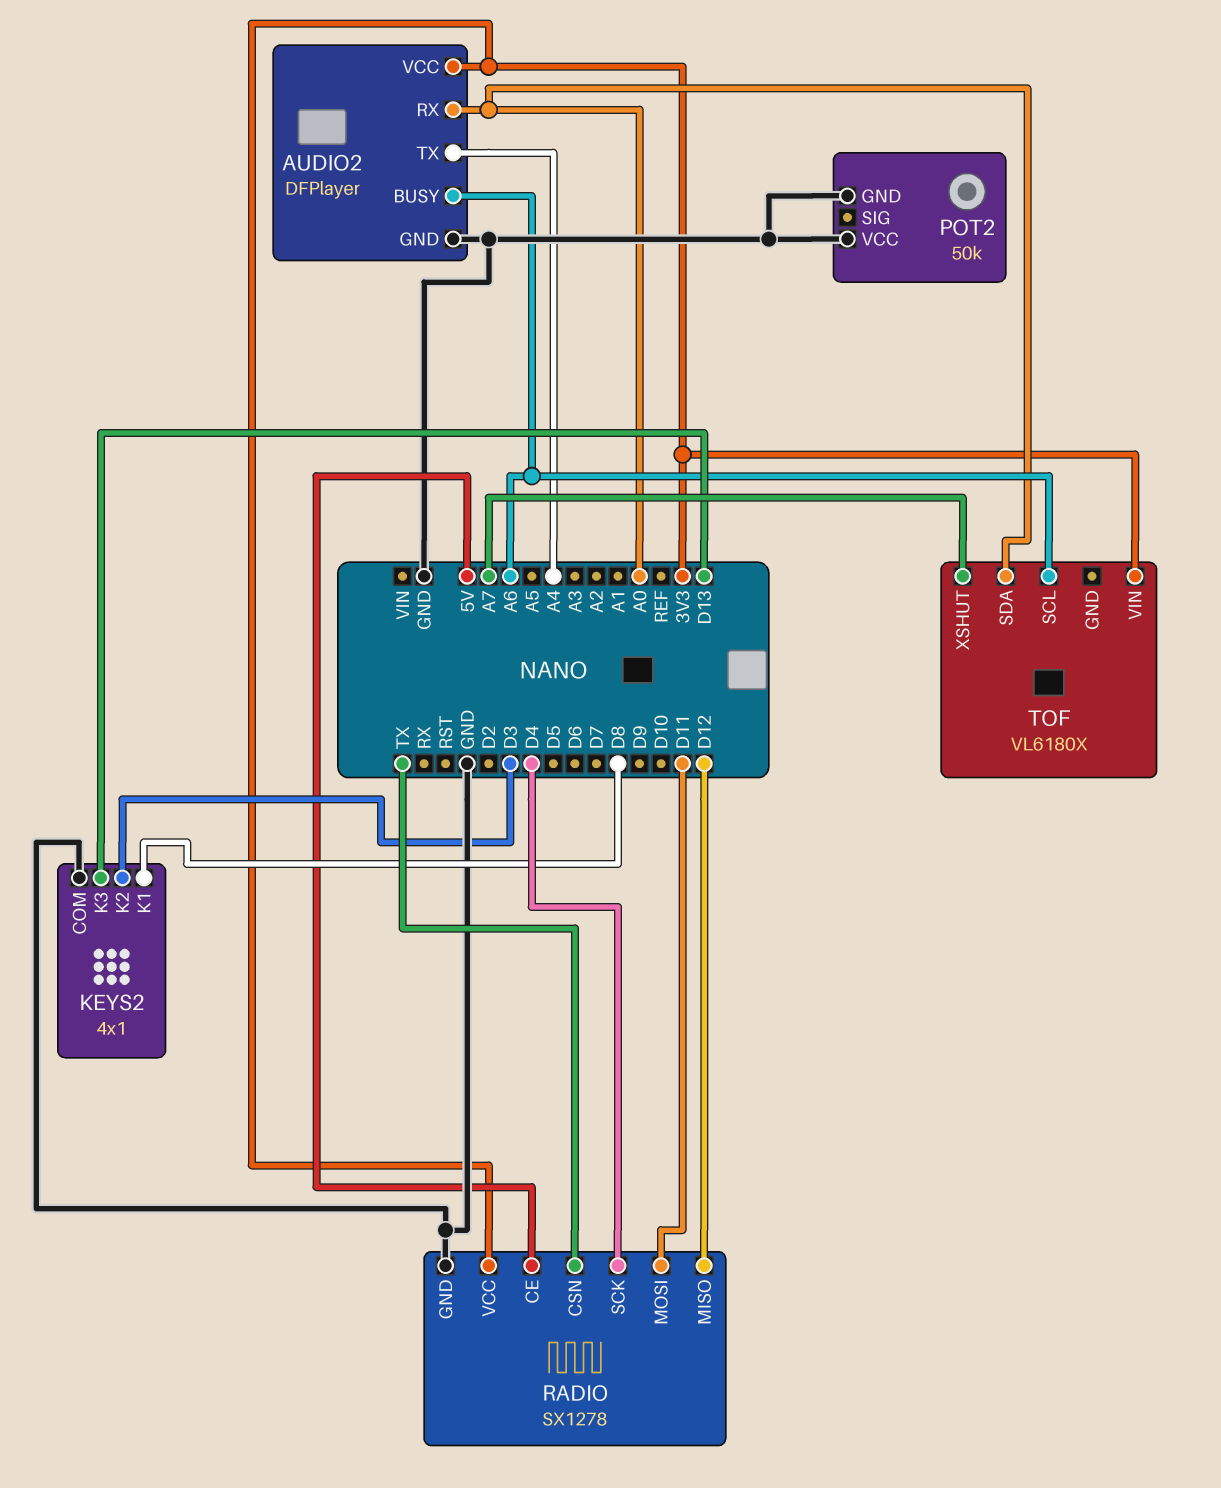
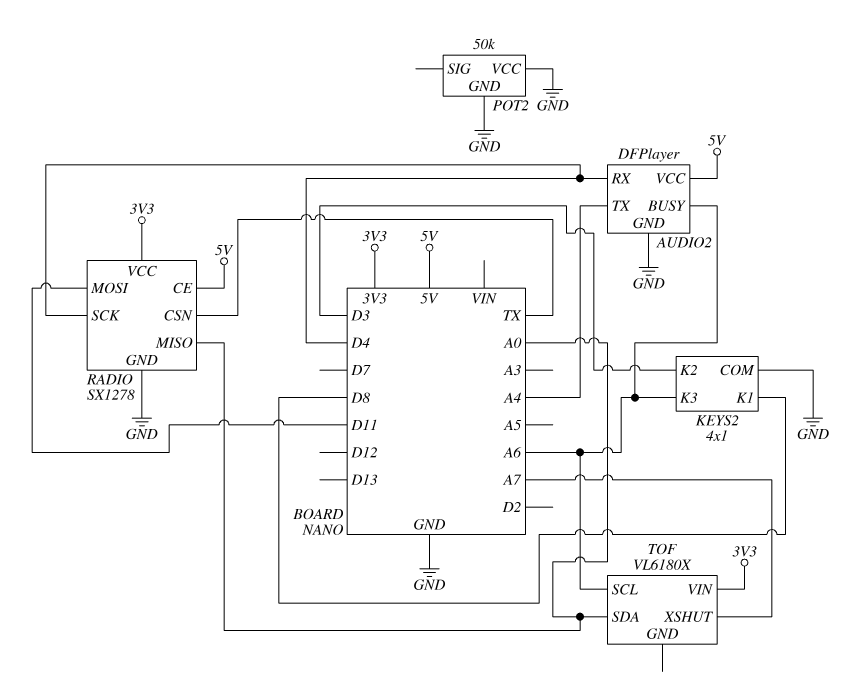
AUDIO2 pin RX: A0 -> D4
AUDIO2 pin VCC: 3V3 -> 5V
KEYS2 pin K3: D13 -> A6
RADIO pin MISO: D12 -> A0

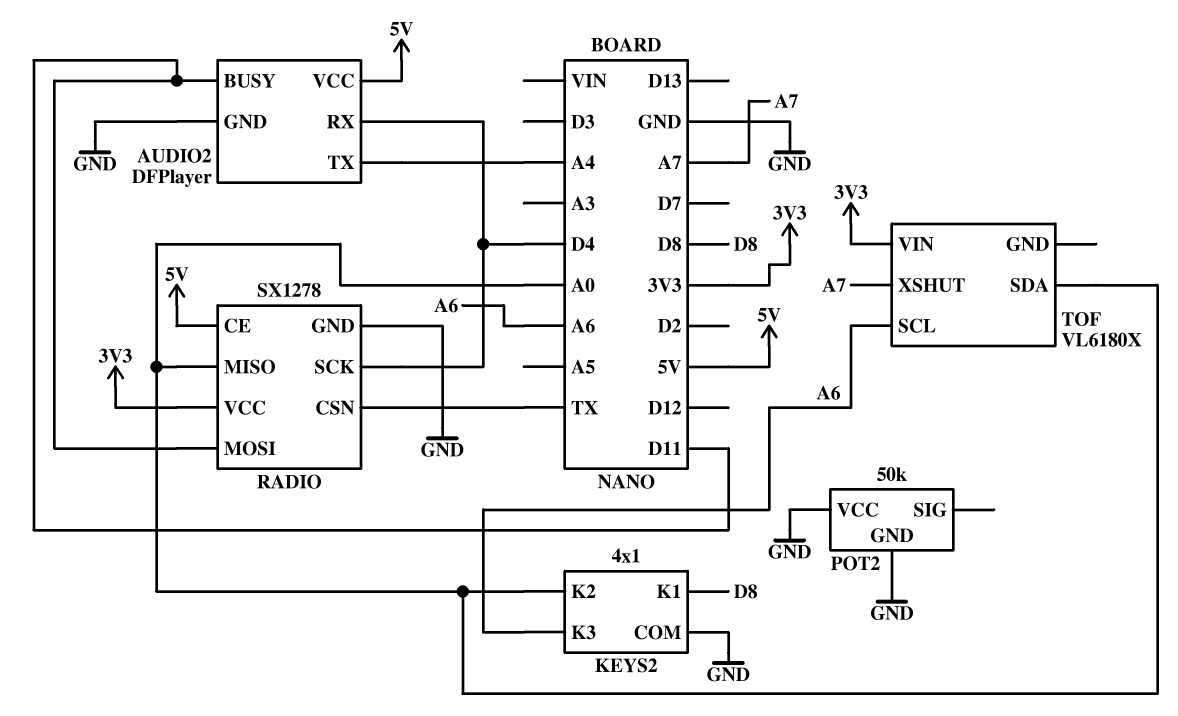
AUDIO2 pin BUSY: A6 -> D11
KEYS2 pin K2: D3 -> A0

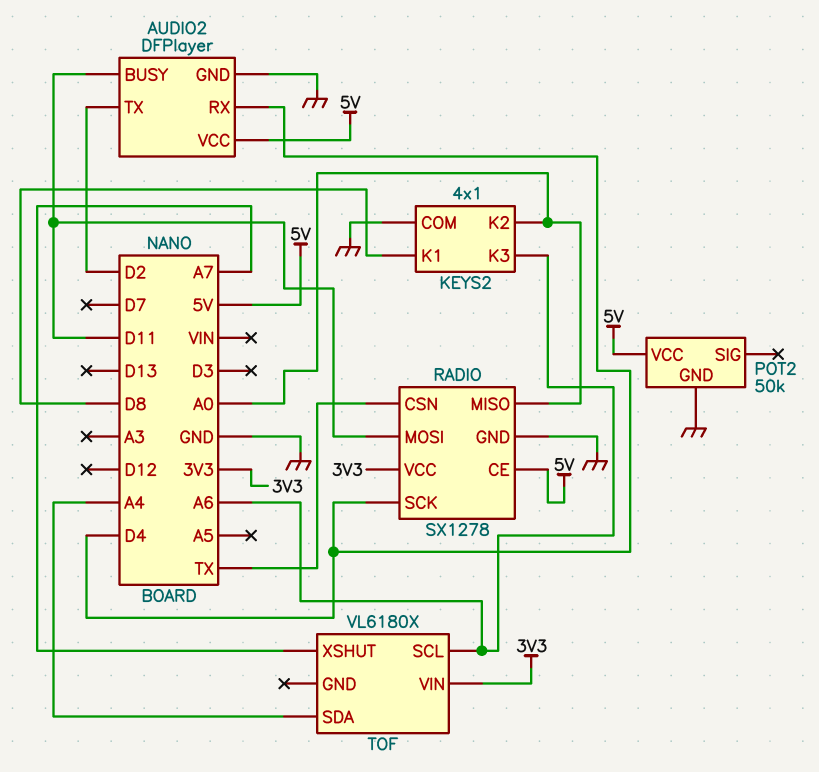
AUDIO2 pin TX: A4 -> D2
POT2 pin VCC: GND -> 5V
TOF pin SDA: A0 -> A4

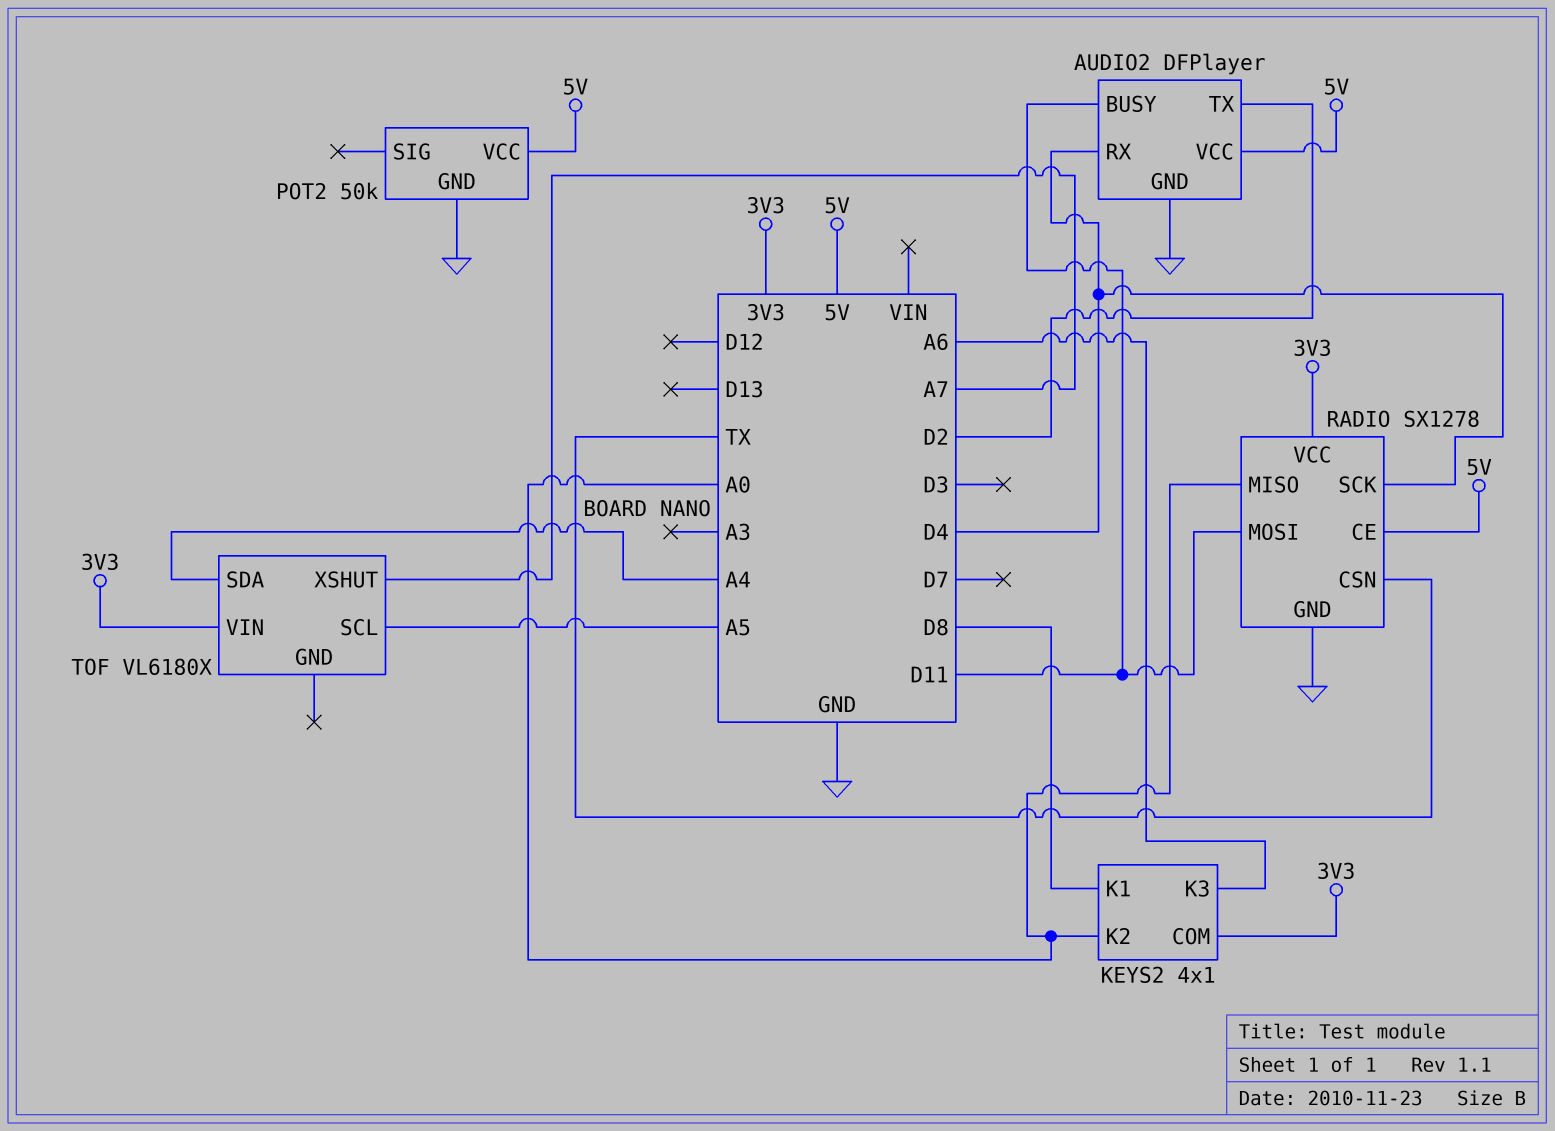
KEYS2 pin COM: GND -> 3V3
TOF pin SCL: A6 -> A5

